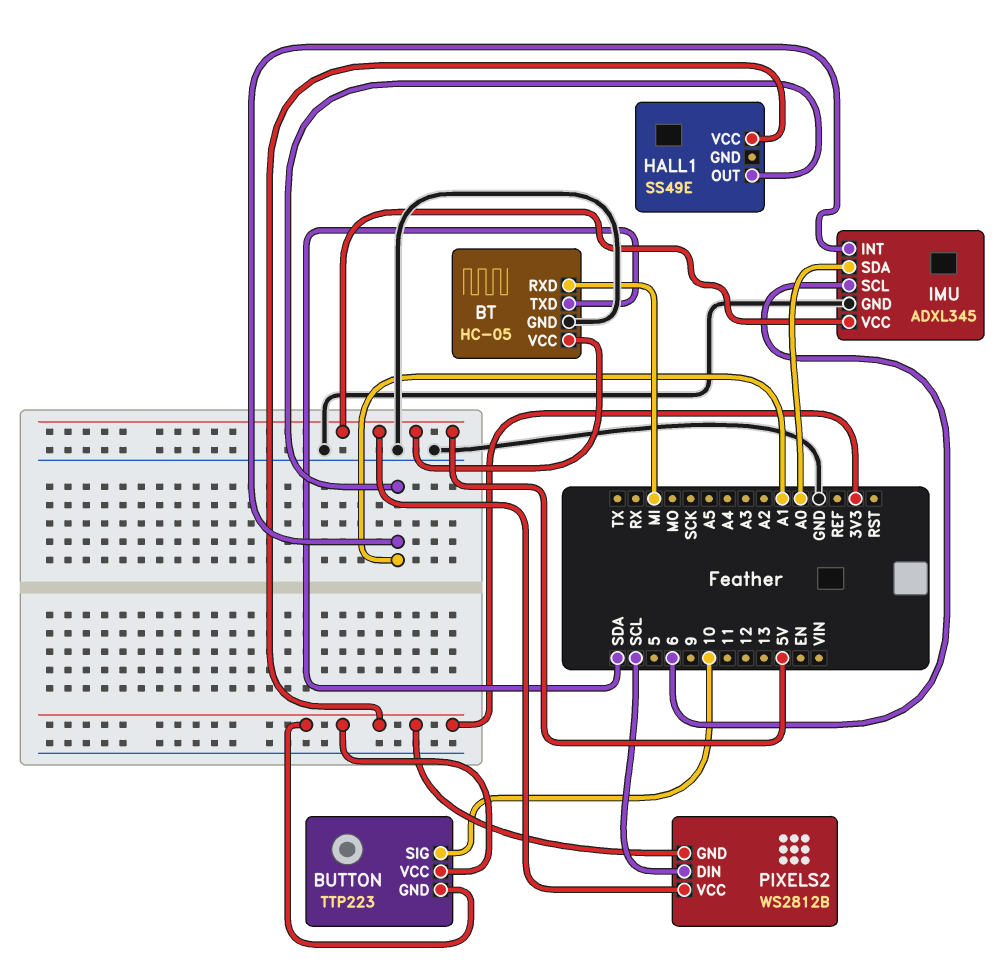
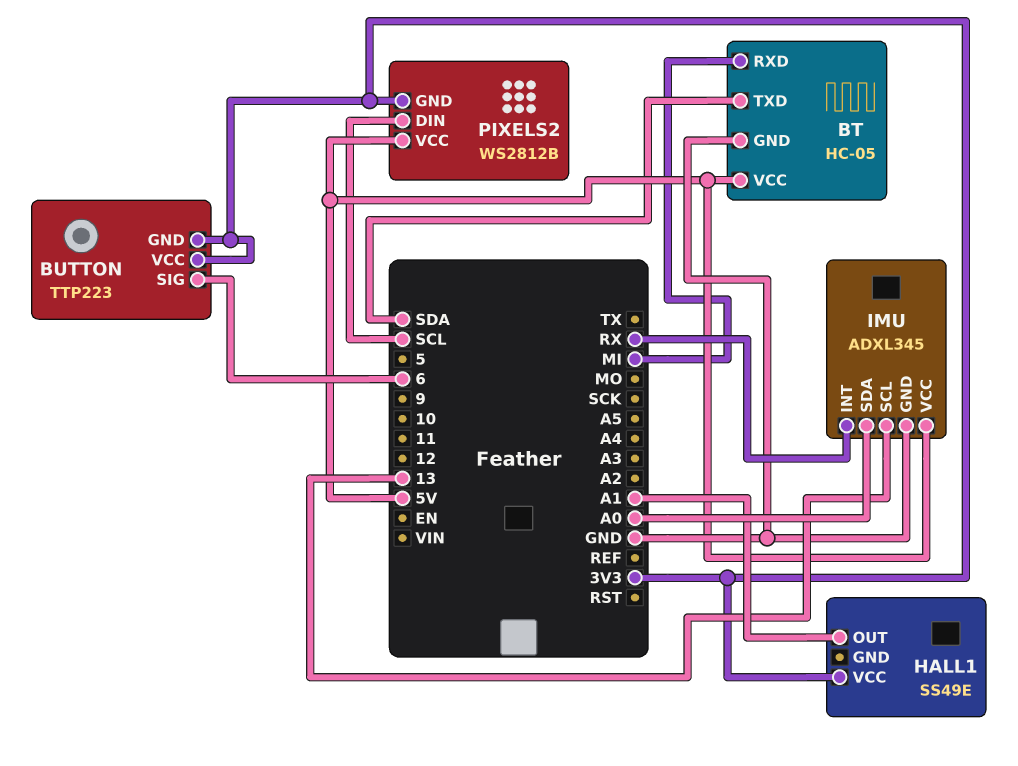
BUTTON pin SIG: 10 -> 6
IMU pin INT: A1 -> RX
IMU pin SCL: 6 -> 13

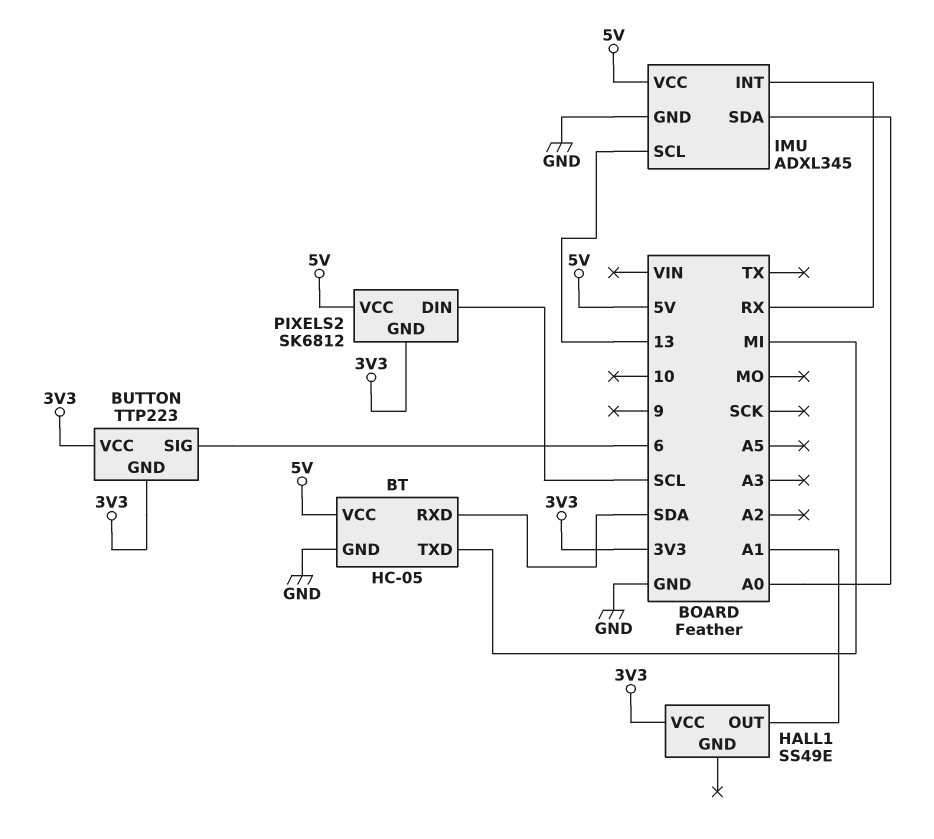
BT pin RXD: MI -> SDA
BT pin TXD: SDA -> MI
PIXELS2: WS2812B -> SK6812

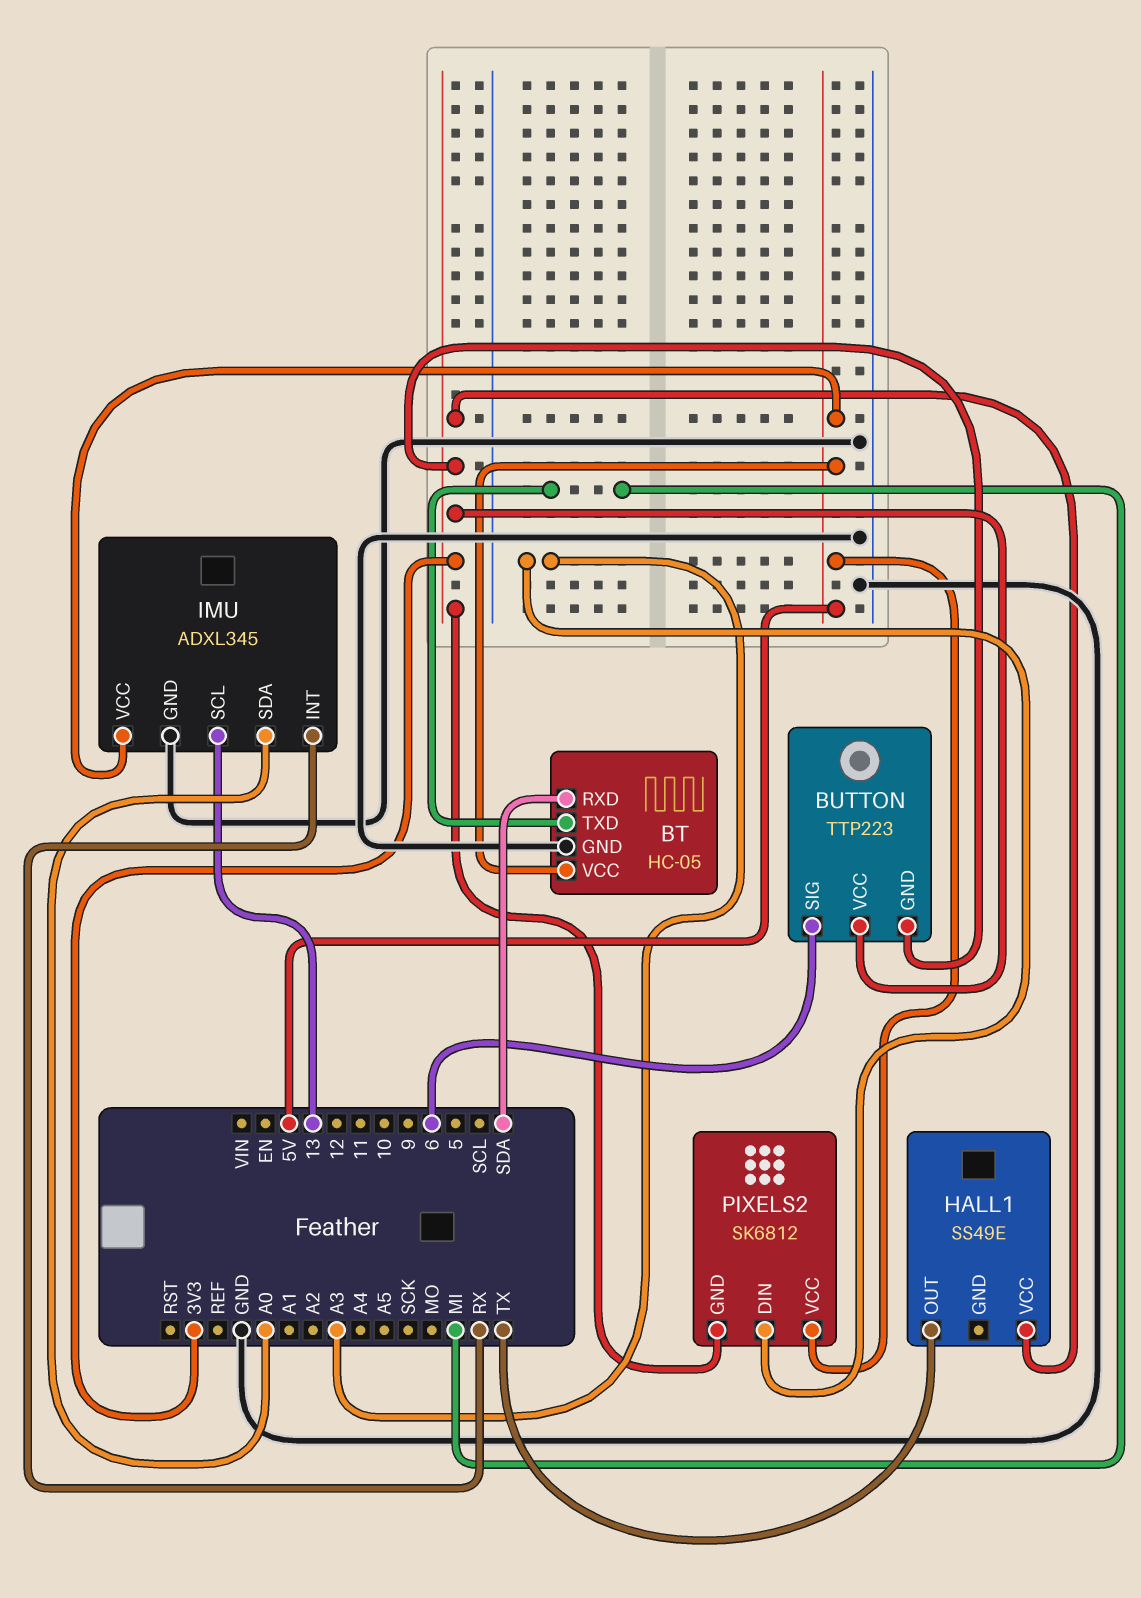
HALL1 pin OUT: A1 -> TX
PIXELS2 pin DIN: SCL -> A3

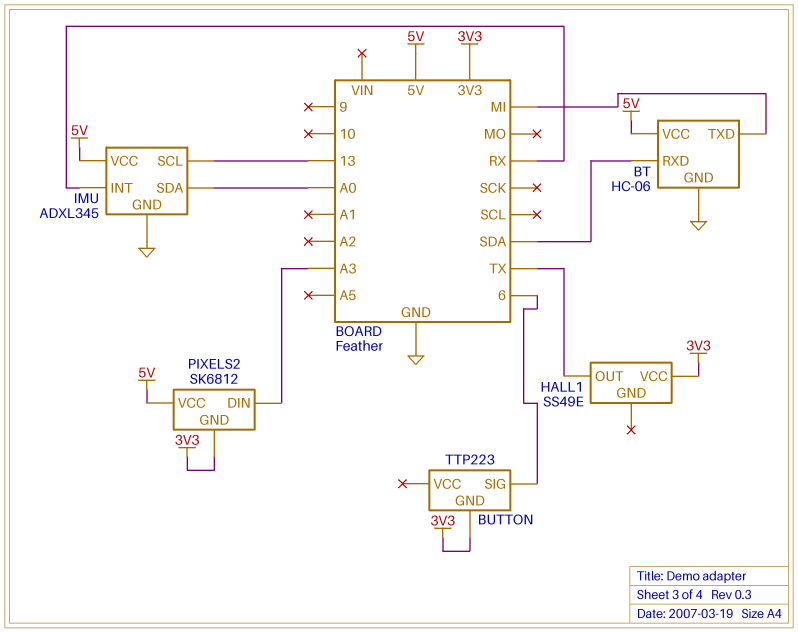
BT: HC-05 -> HC-06
BUTTON pin VCC: 3V3 -> none

